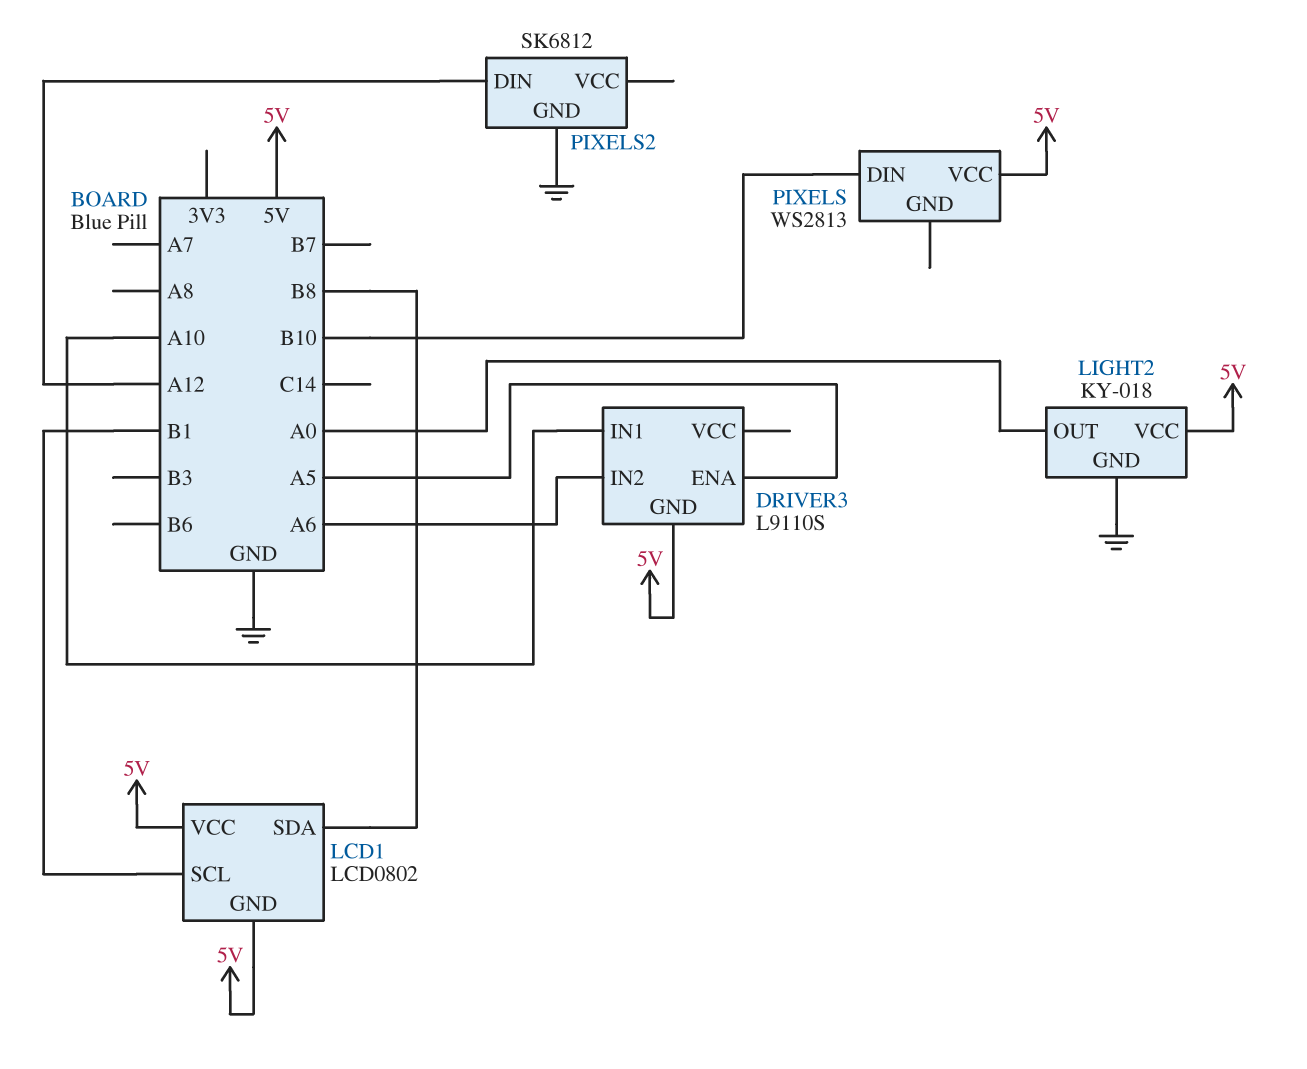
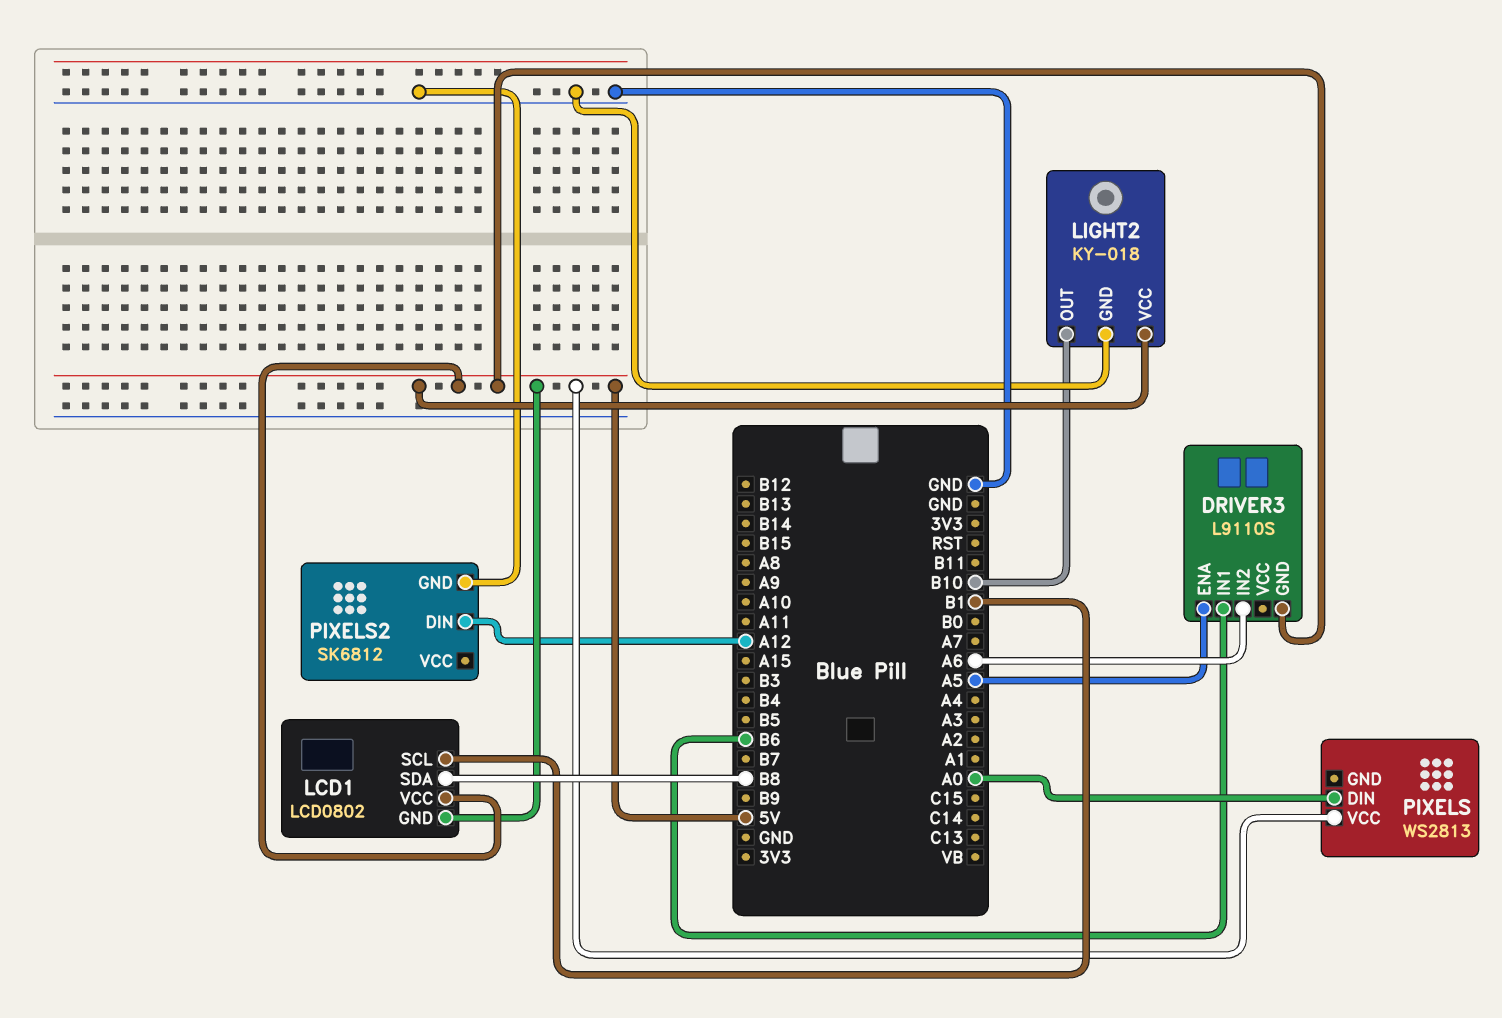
DRIVER3 pin IN1: A10 -> B6
LIGHT2 pin OUT: A0 -> B10
PIXELS pin DIN: B10 -> A0

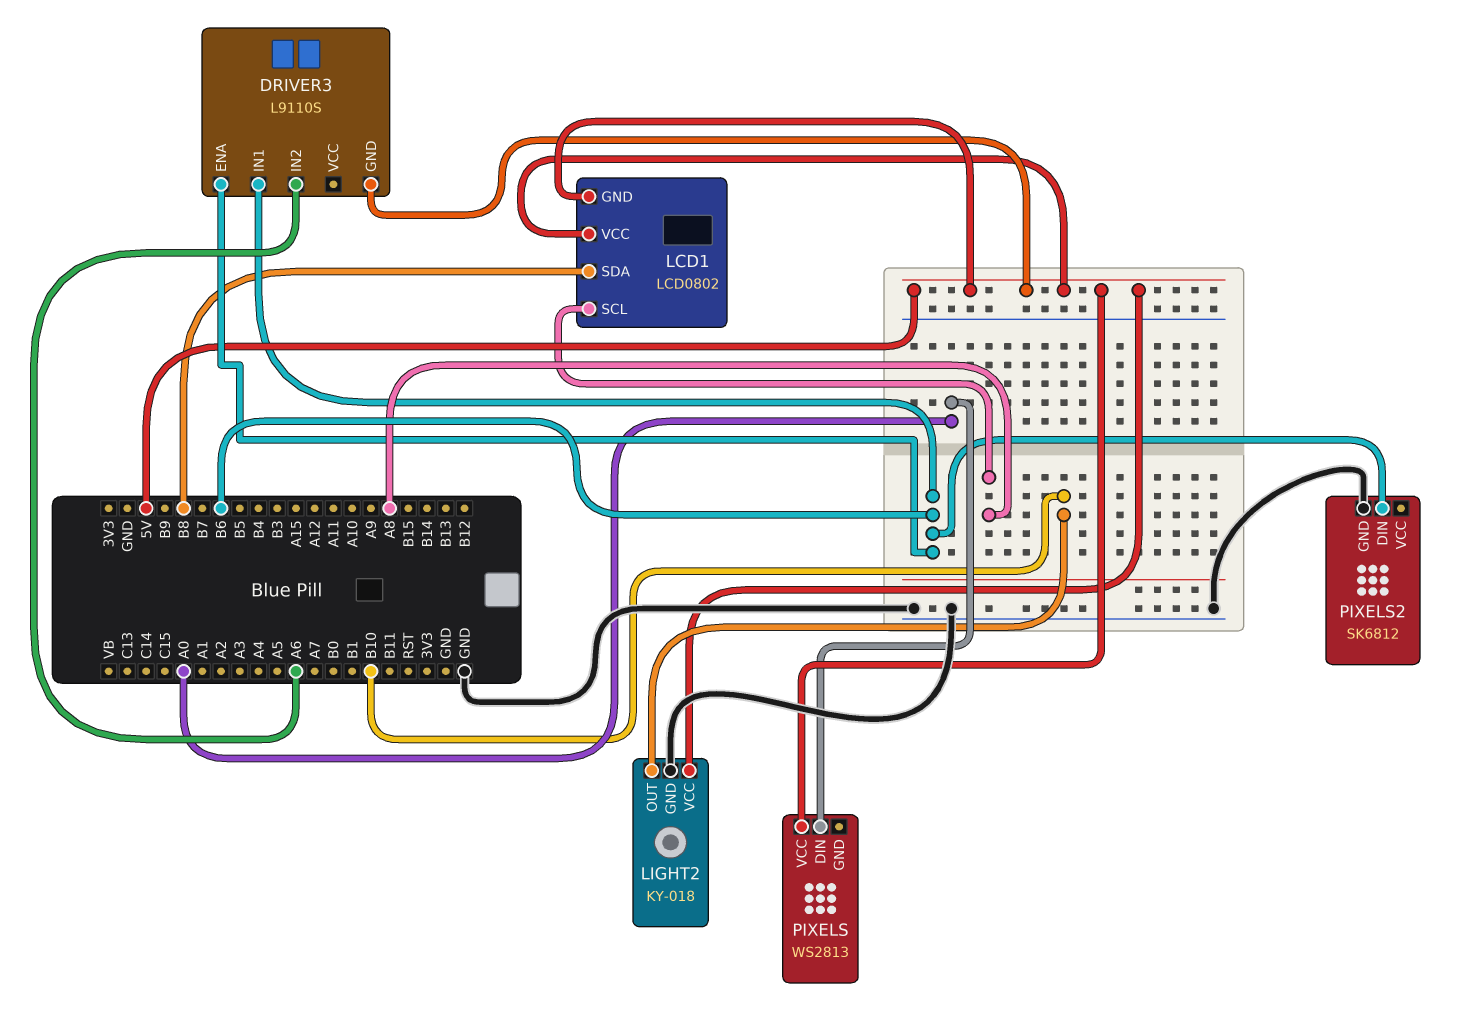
DRIVER3 pin ENA: A5 -> B6
LCD1 pin SCL: B1 -> A8
PIXELS2 pin DIN: A12 -> B6

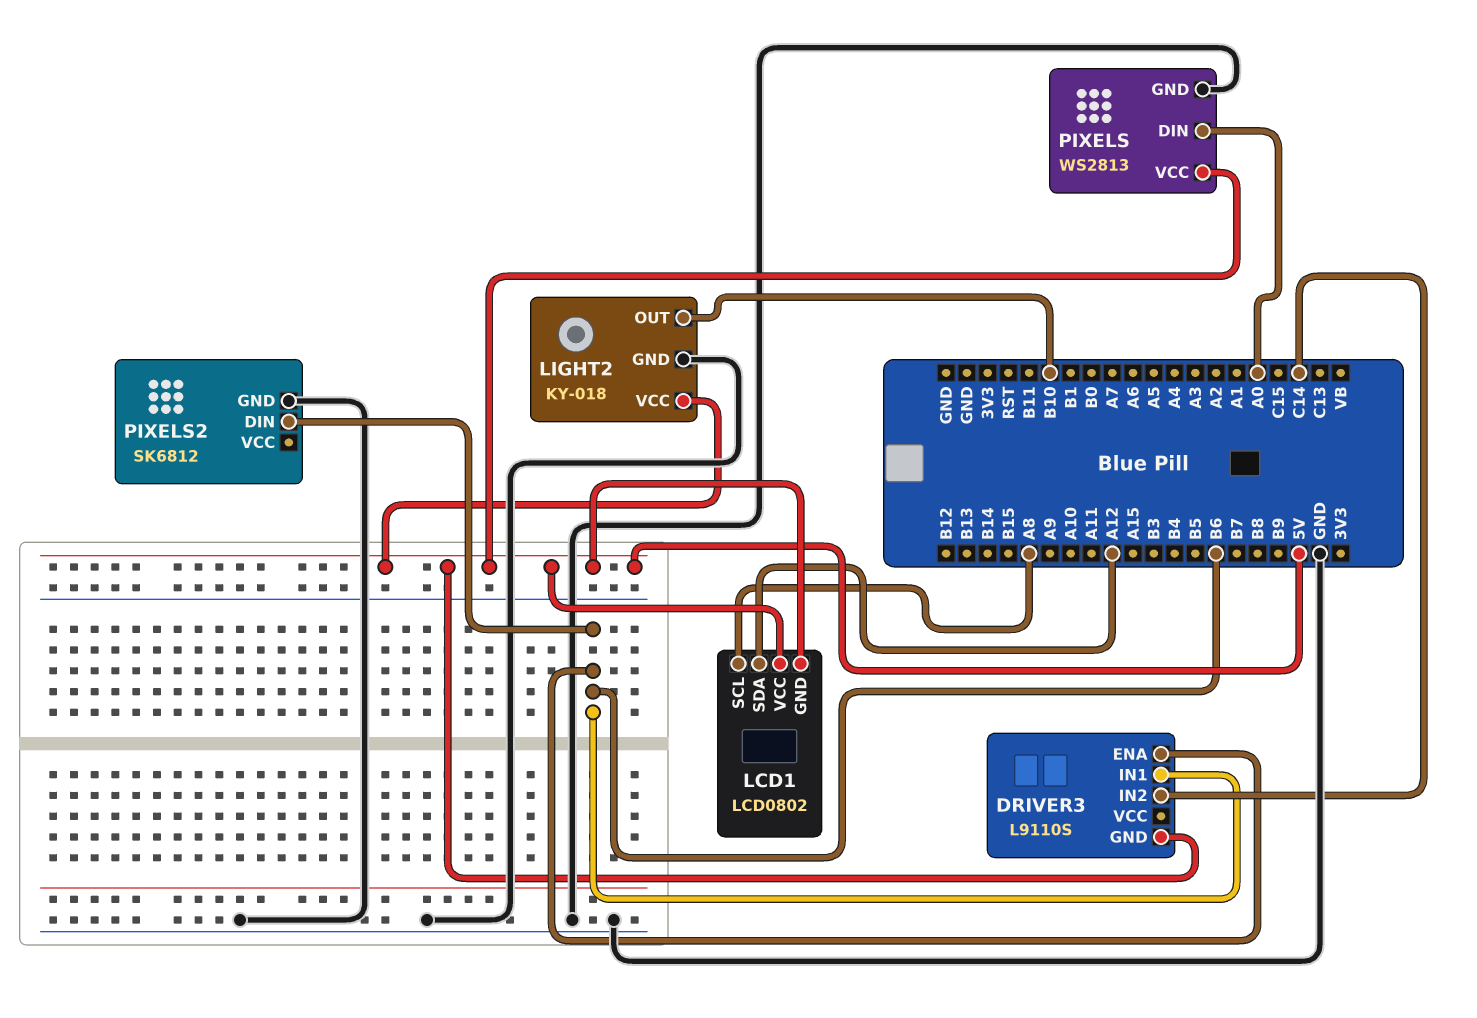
DRIVER3 pin IN2: A6 -> C14
LCD1 pin SDA: B8 -> A12
PIXELS pin GND: none -> GND

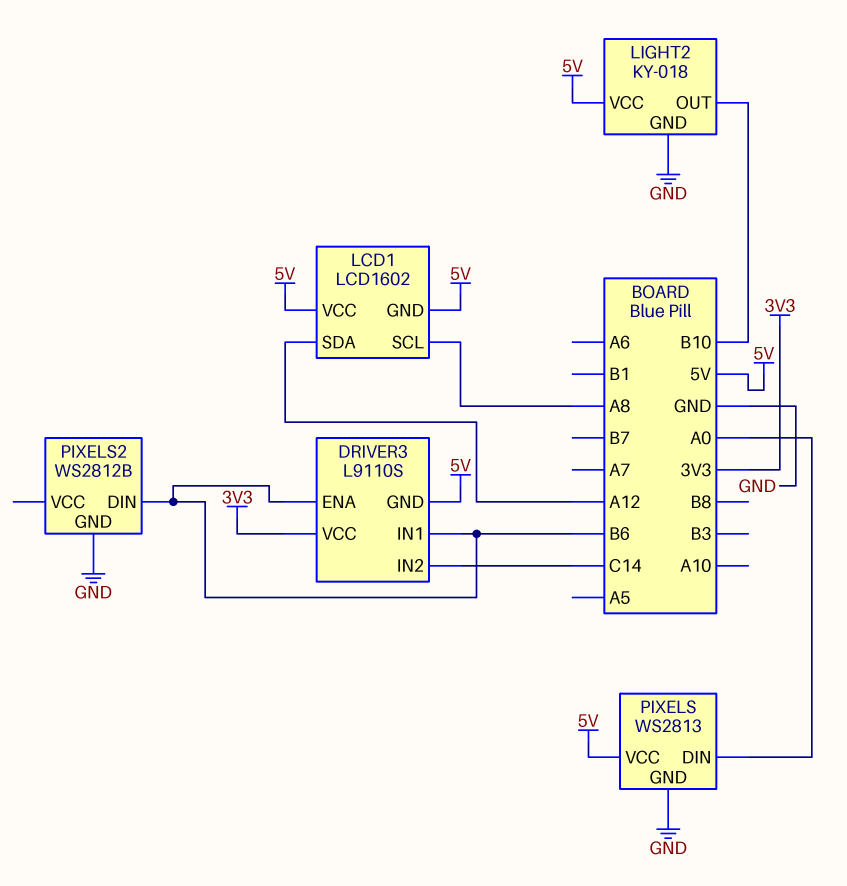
DRIVER3 pin VCC: none -> 3V3
LCD1: LCD0802 -> LCD1602
PIXELS2: SK6812 -> WS2812B

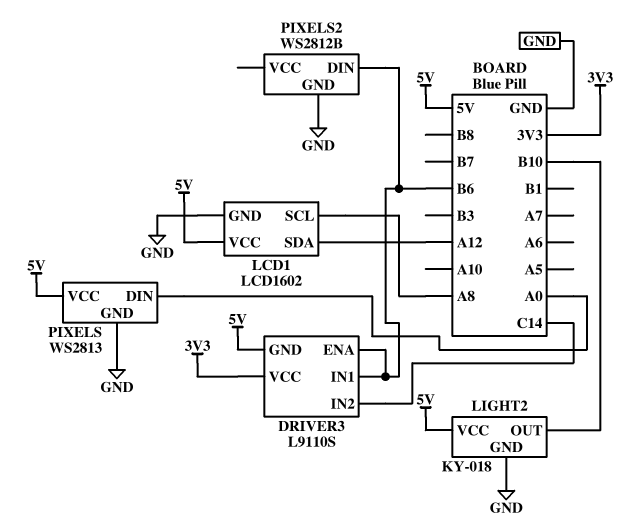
LCD1 pin GND: 5V -> GND

